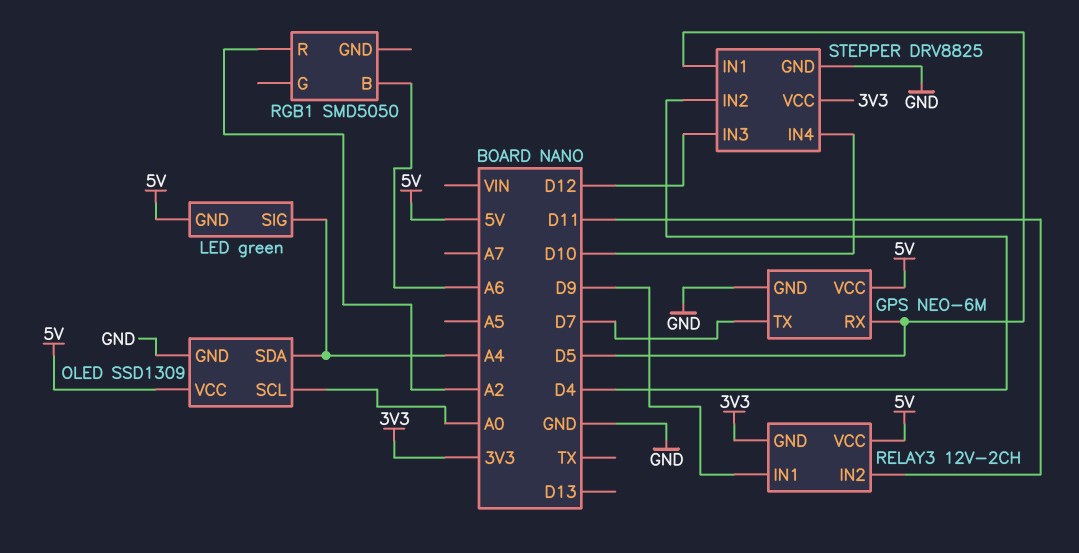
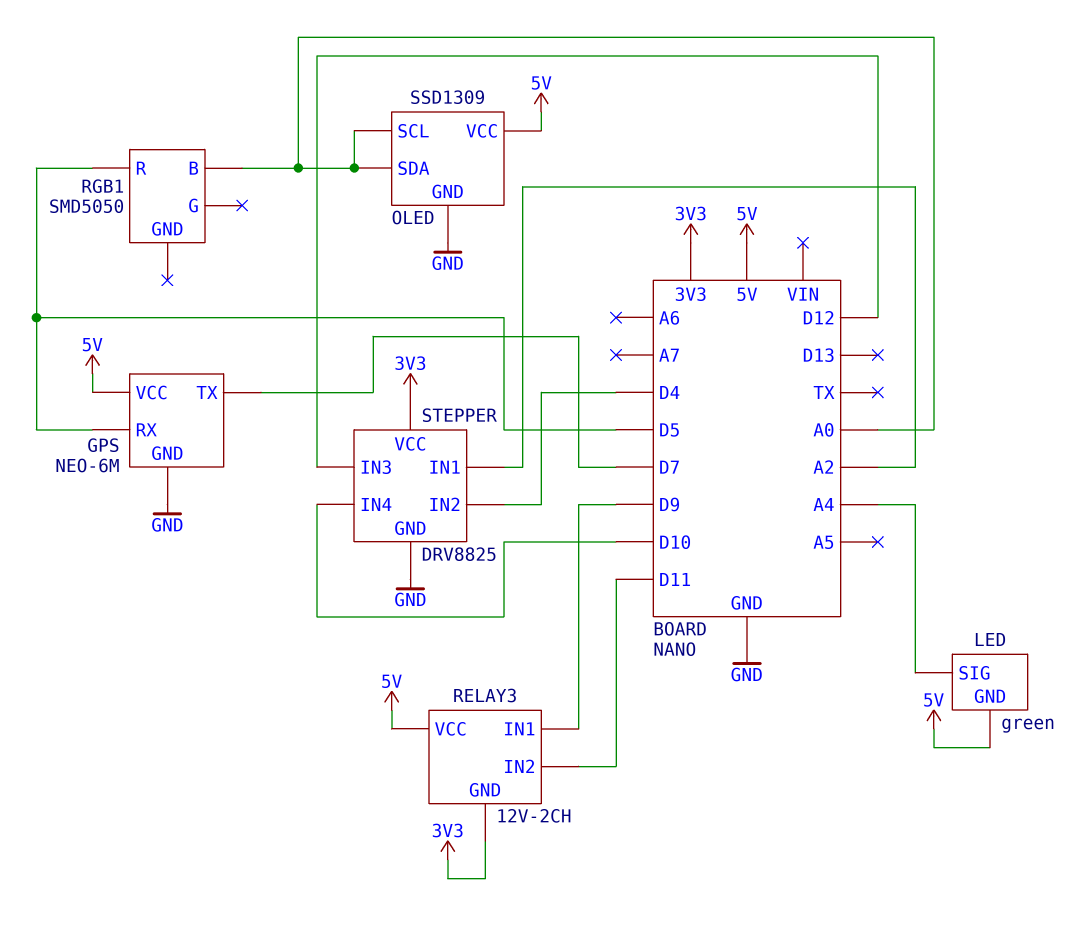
OLED pin SDA: A4 -> A0
RGB1 pin B: A6 -> A0
RGB1 pin R: A2 -> D5
STEPPER pin IN1: D5 -> A2

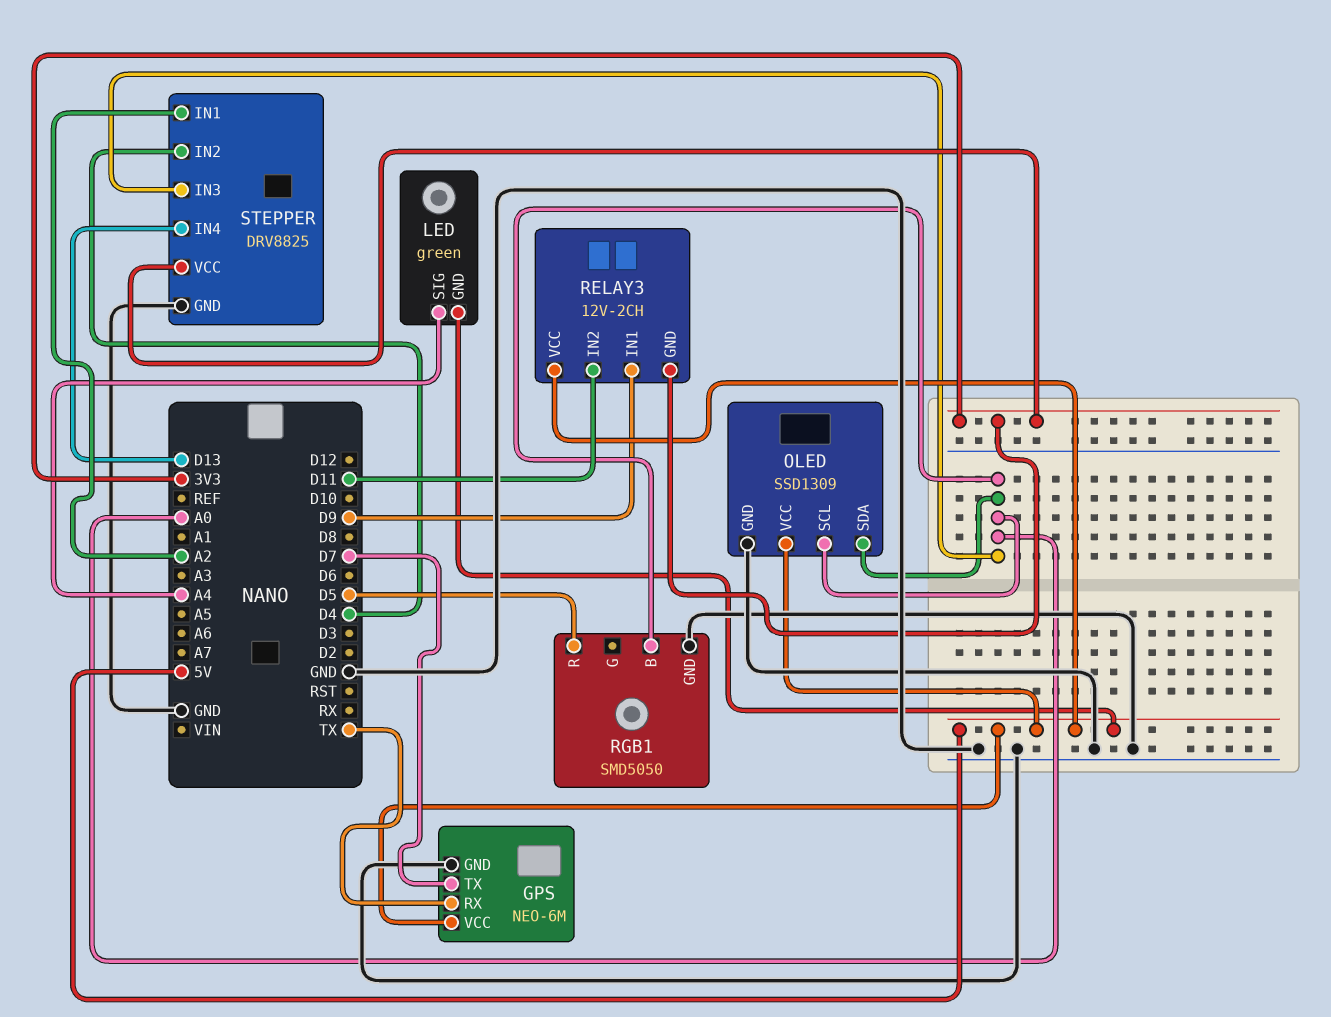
GPS pin RX: D5 -> TX
RGB1 pin GND: none -> GND
STEPPER pin IN3: D12 -> A0
STEPPER pin IN4: D10 -> D13

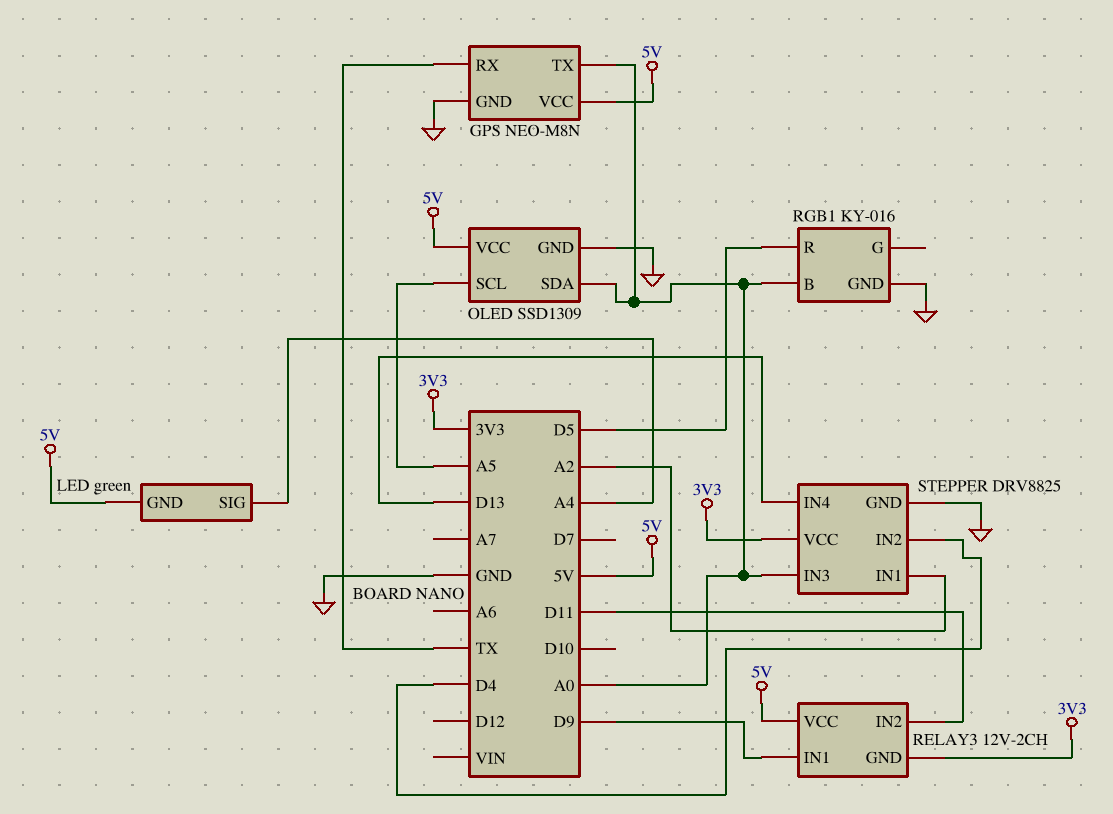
GPS: NEO-6M -> NEO-M8N
GPS pin TX: D7 -> A0
OLED pin SCL: A0 -> A5
RGB1: SMD5050 -> KY-016

